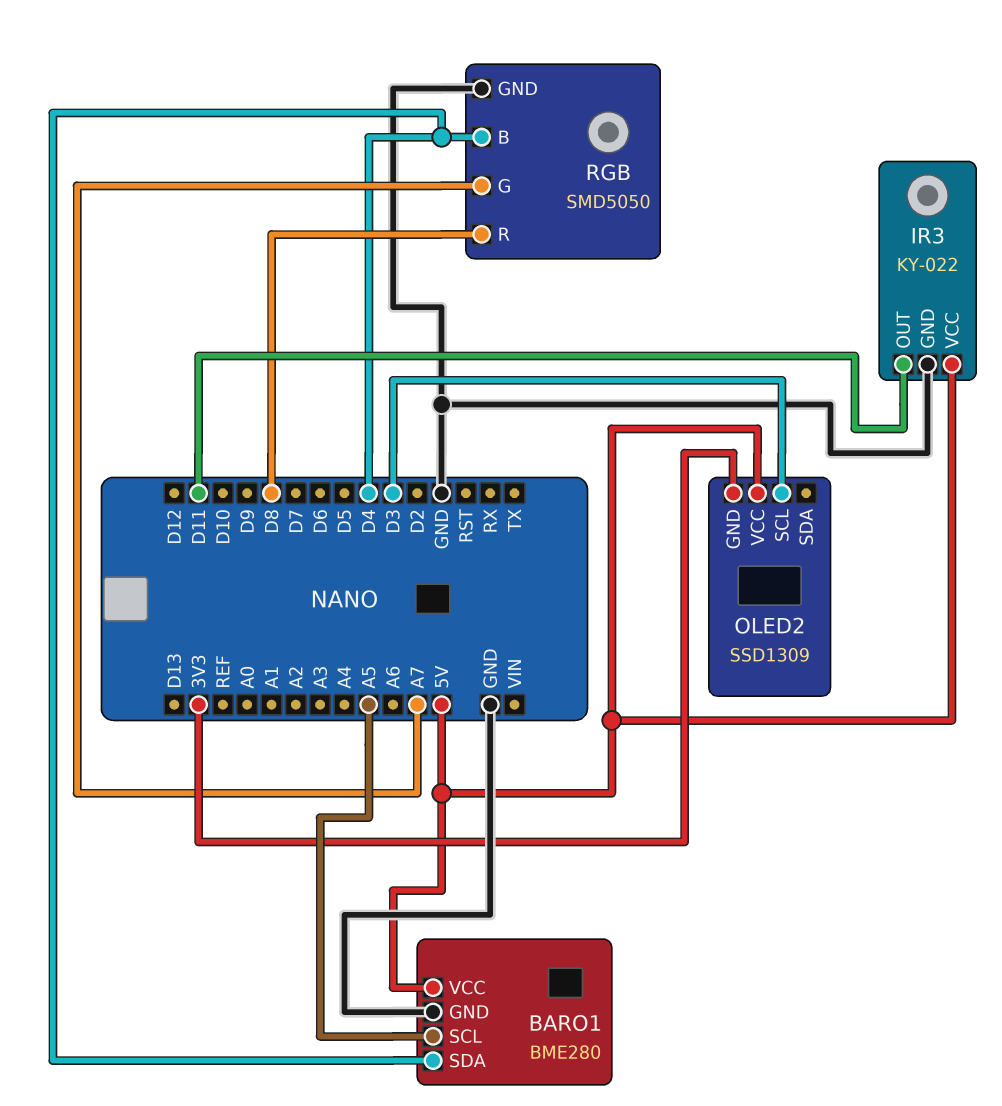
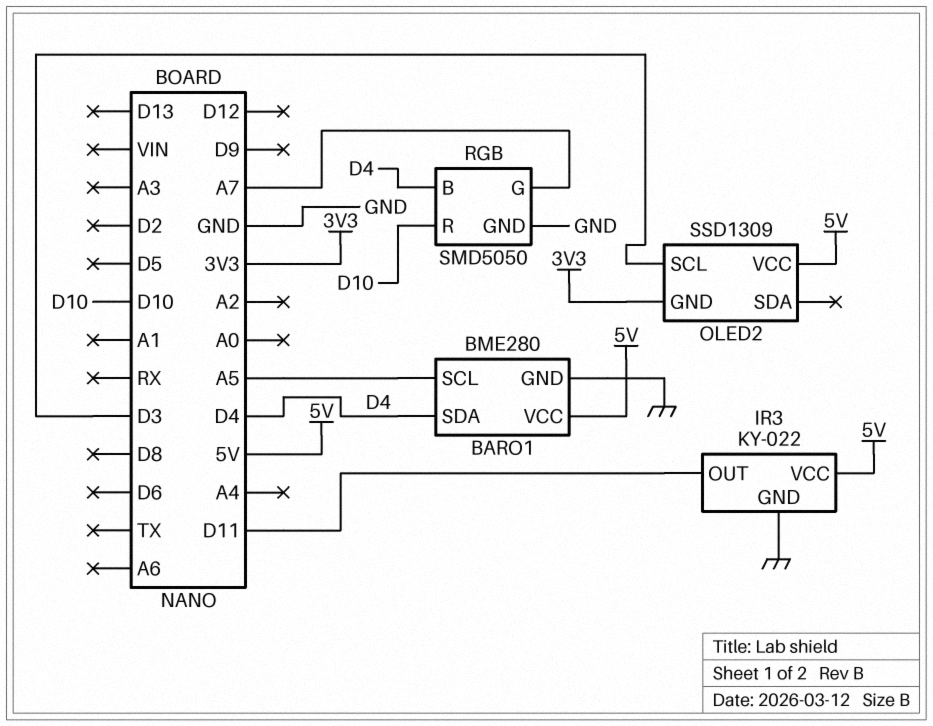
RGB pin R: D8 -> D10

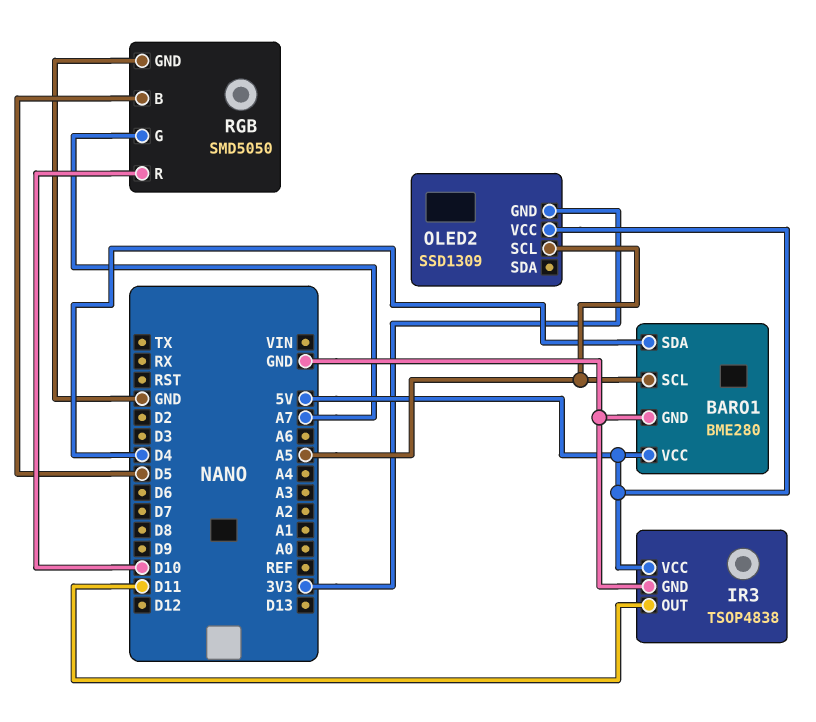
IR3: KY-022 -> TSOP4838
OLED2 pin SCL: D3 -> A5
RGB pin B: D4 -> D5

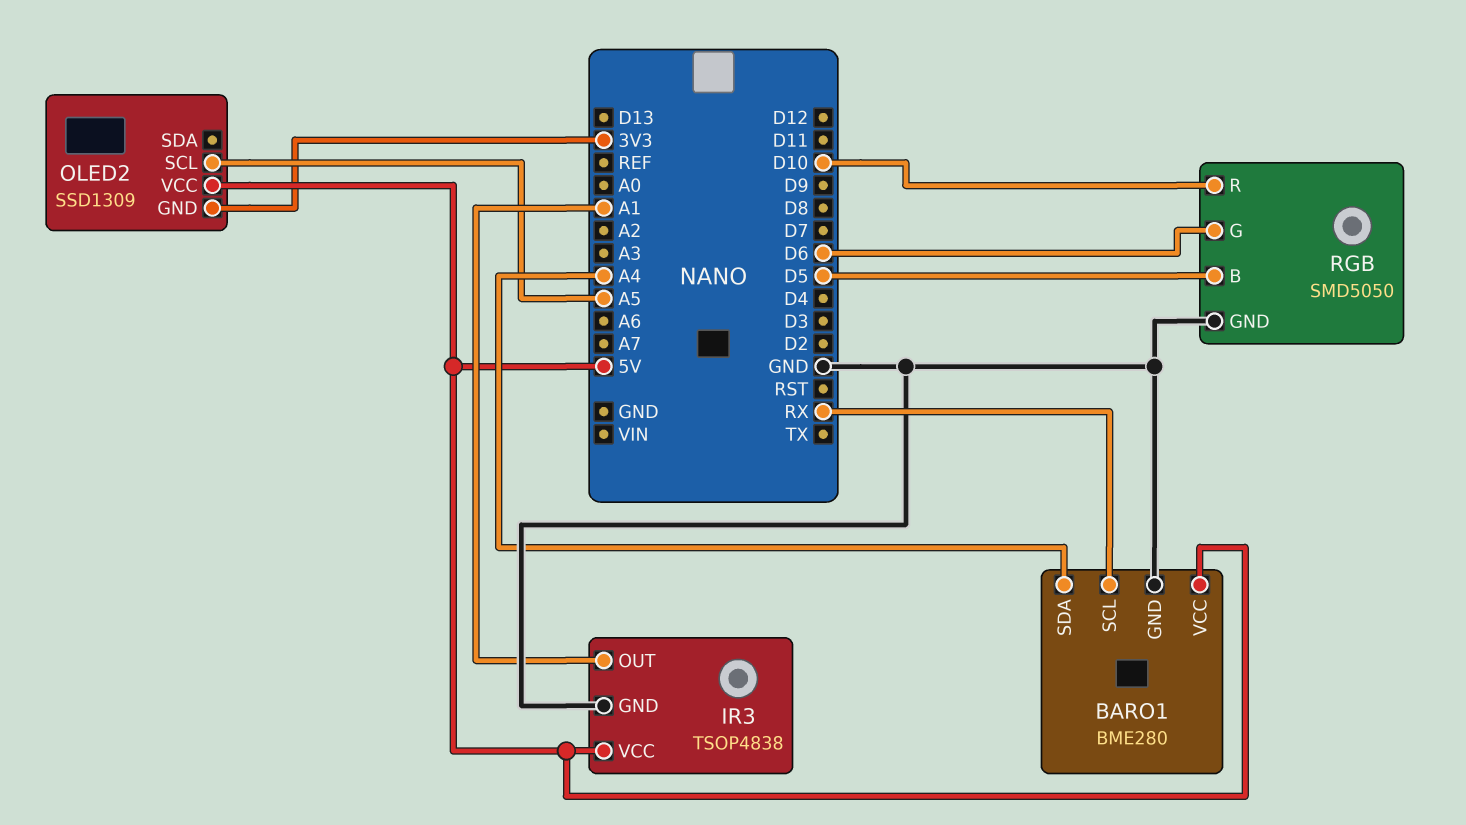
BARO1 pin SCL: A5 -> RX
BARO1 pin SDA: D4 -> A4
IR3 pin OUT: D11 -> A1
RGB pin G: A7 -> D6

